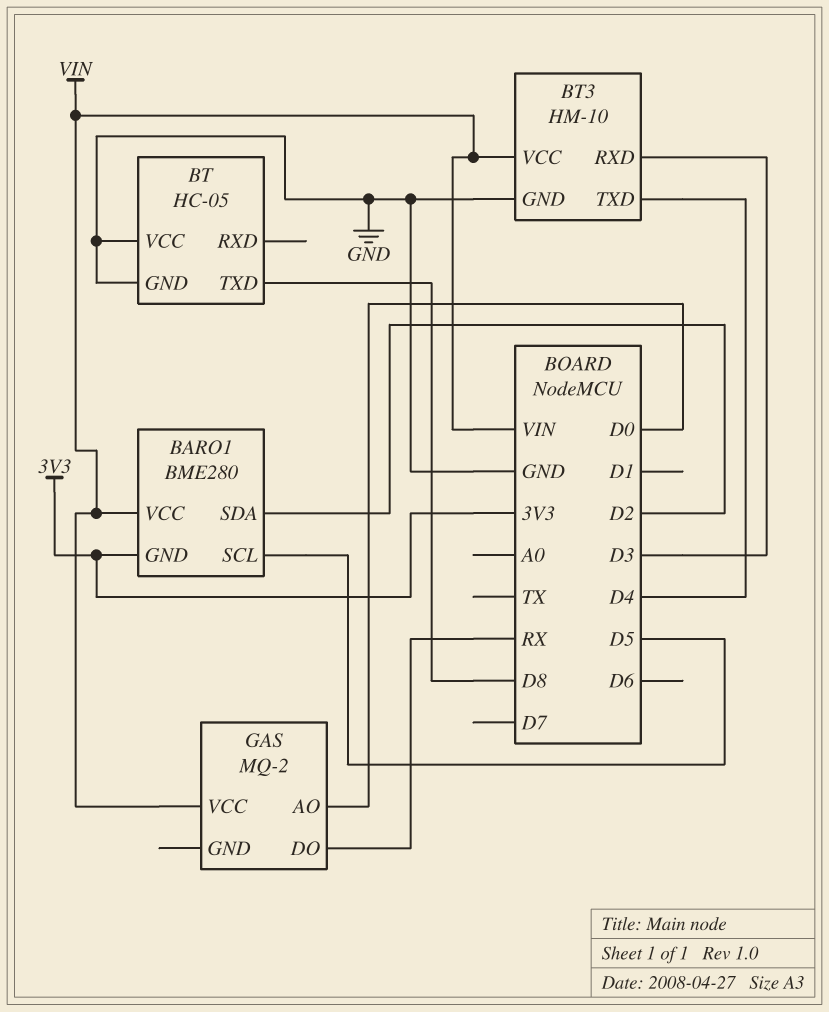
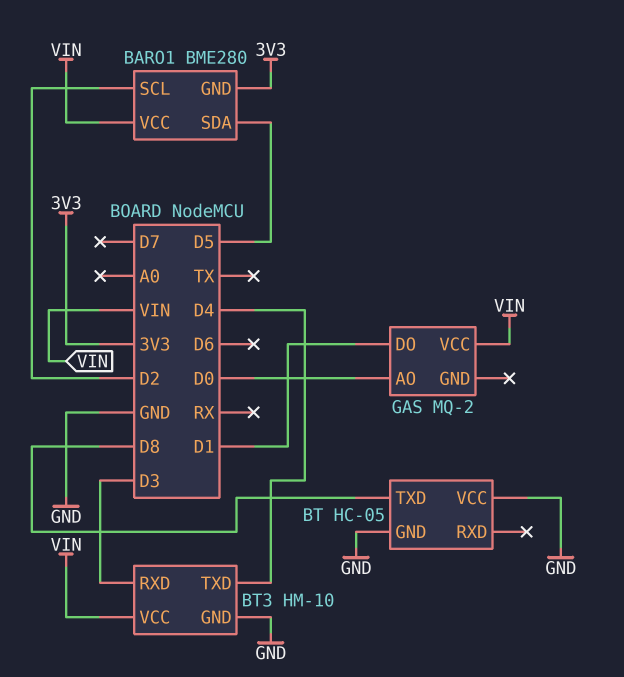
BARO1 pin SCL: D5 -> D2
BARO1 pin SDA: D2 -> D5
GAS pin DO: RX -> D1

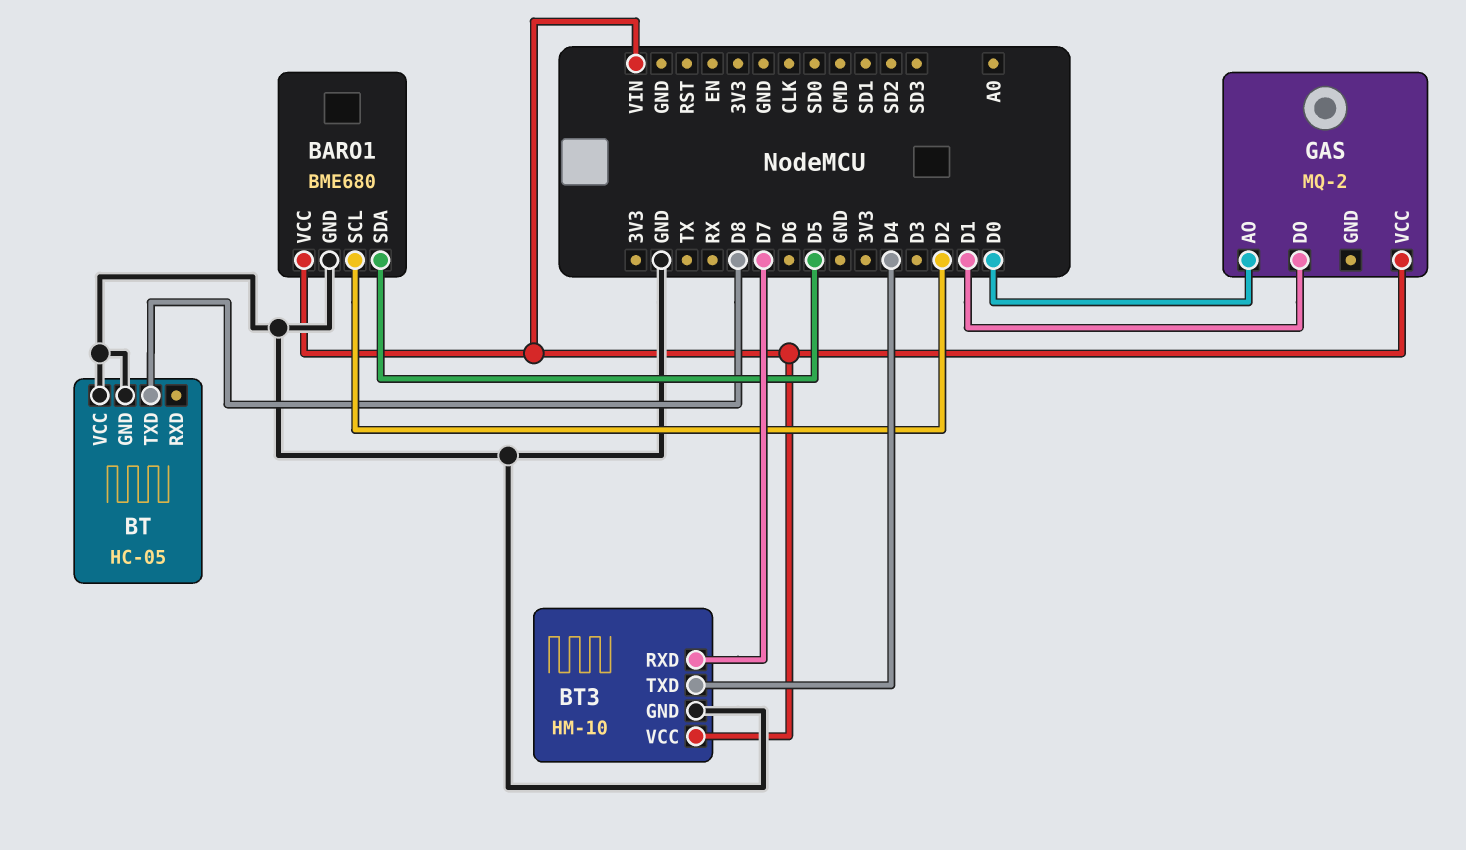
BARO1: BME280 -> BME680
BARO1 pin GND: 3V3 -> GND
BT3 pin RXD: D3 -> D7

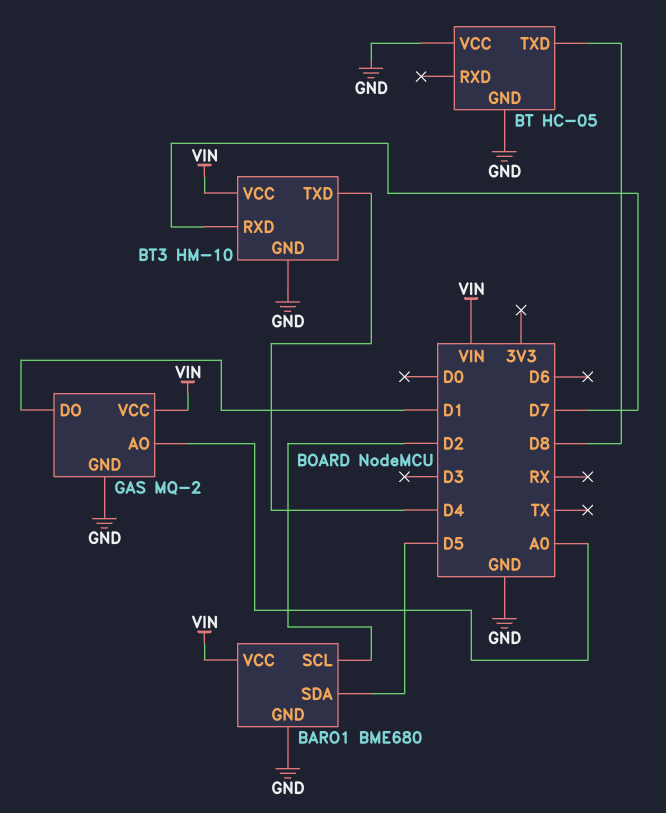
GAS pin AO: D0 -> A0
GAS pin GND: none -> GND

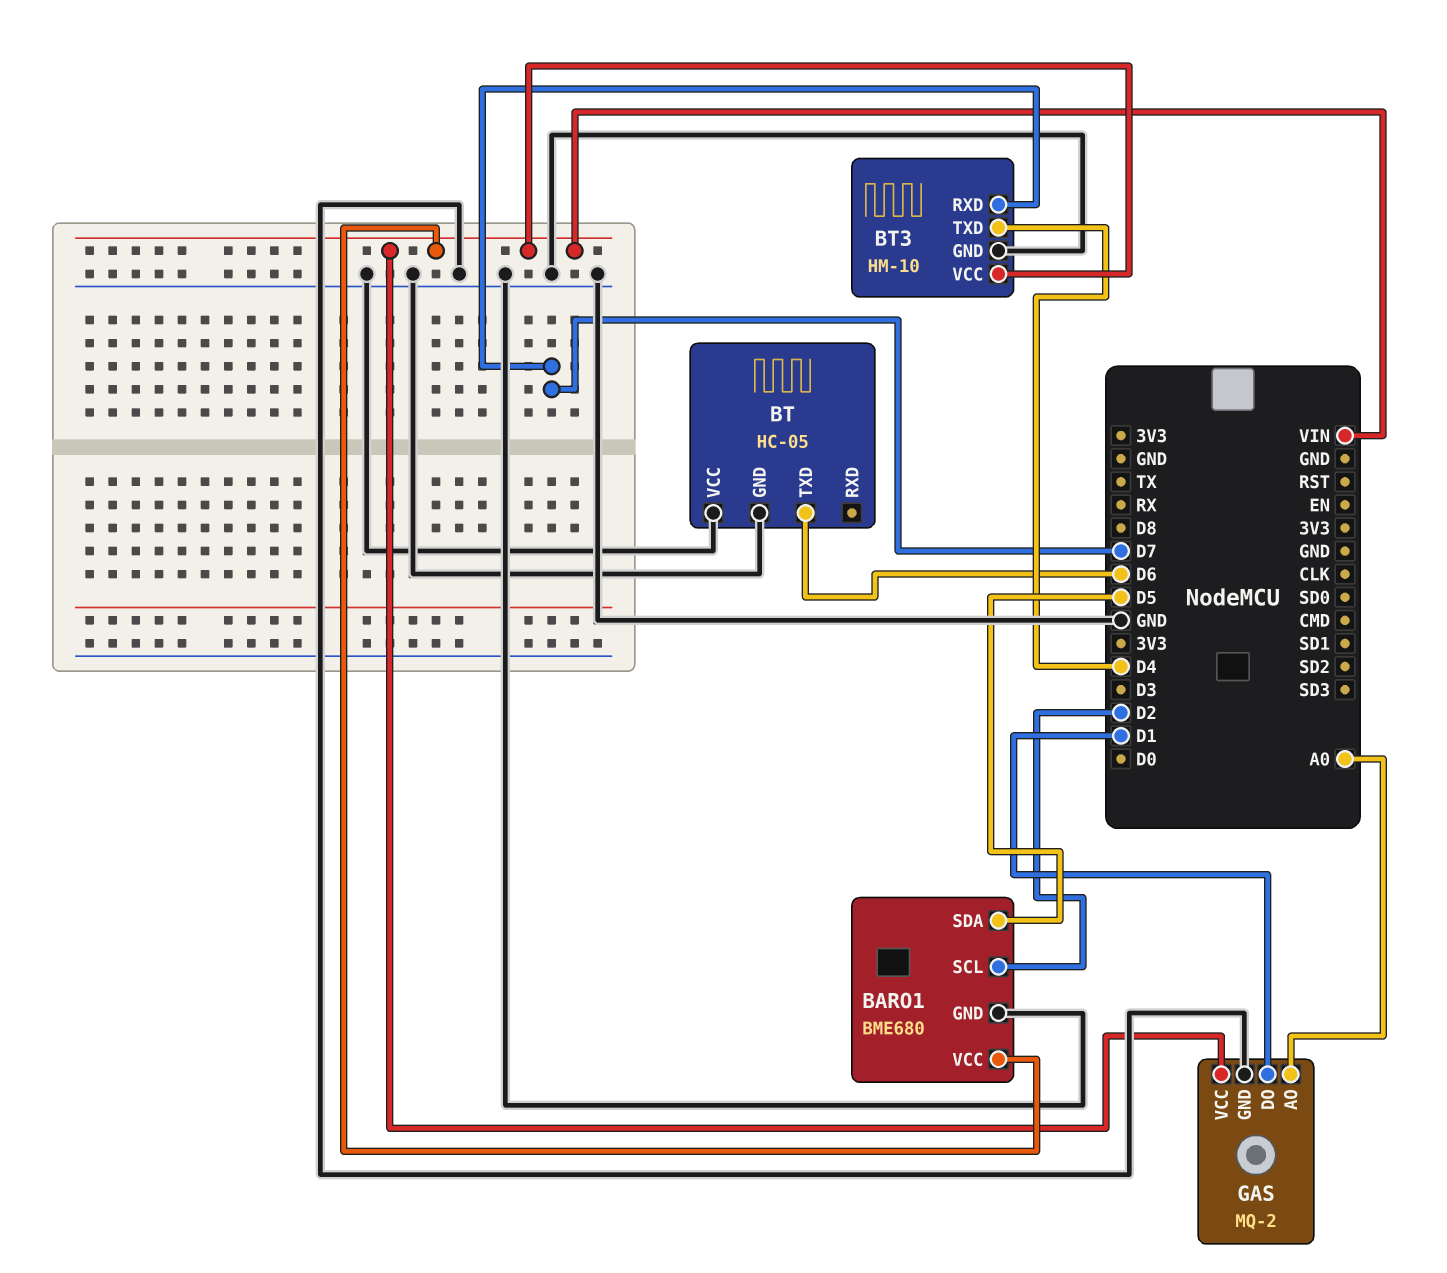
BT pin TXD: D8 -> D6

